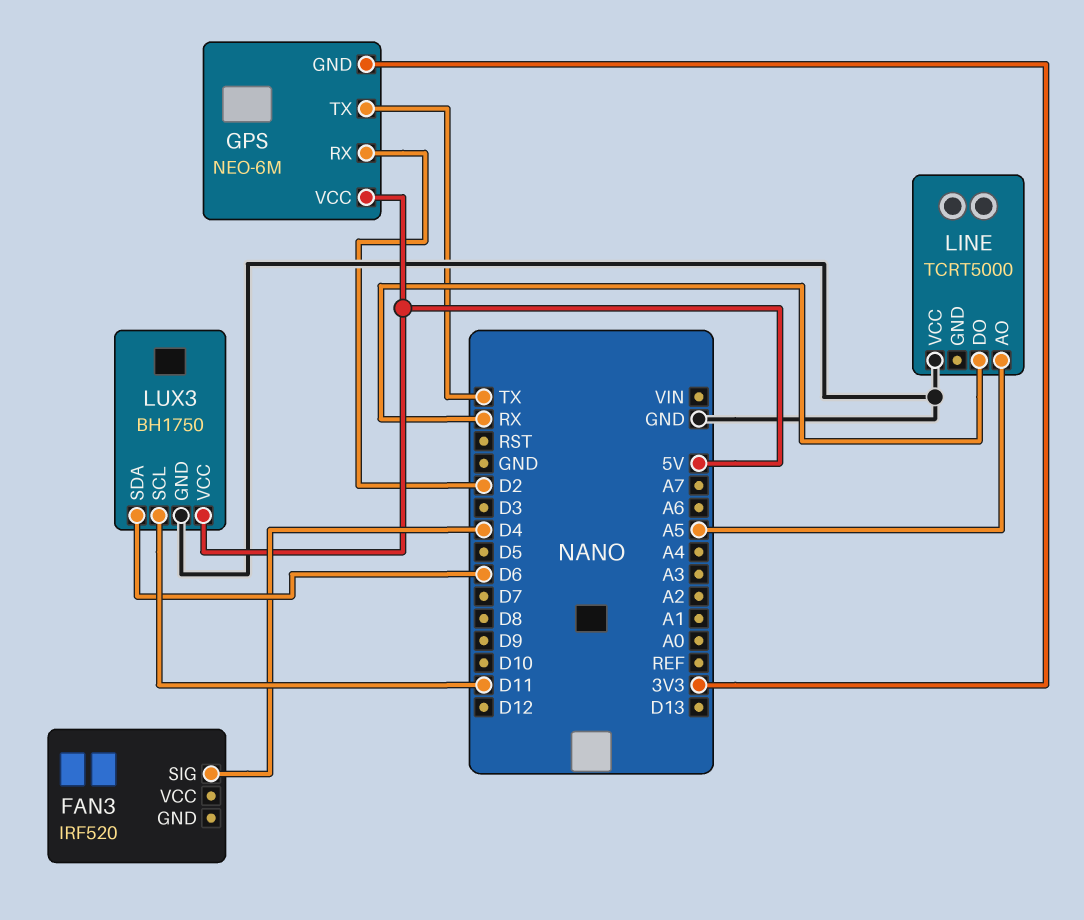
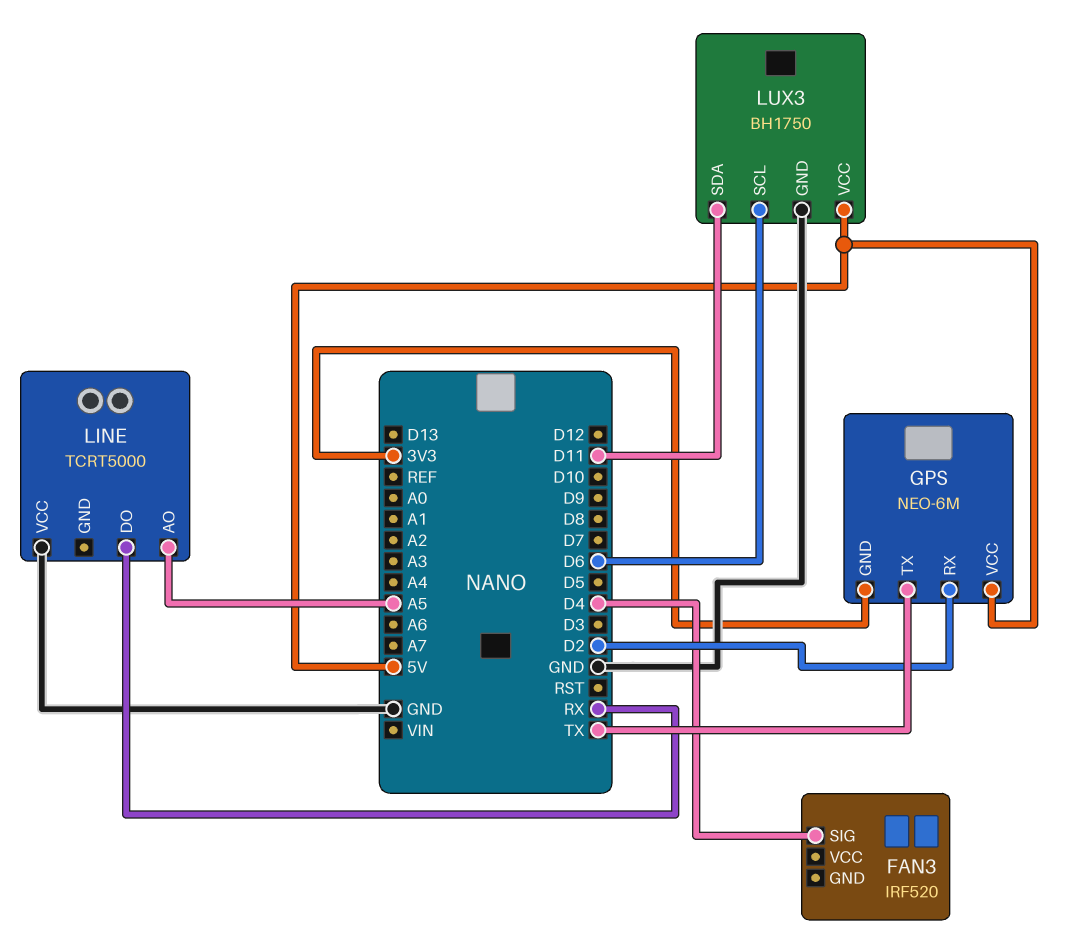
LUX3 pin SCL: D11 -> D6
LUX3 pin SDA: D6 -> D11

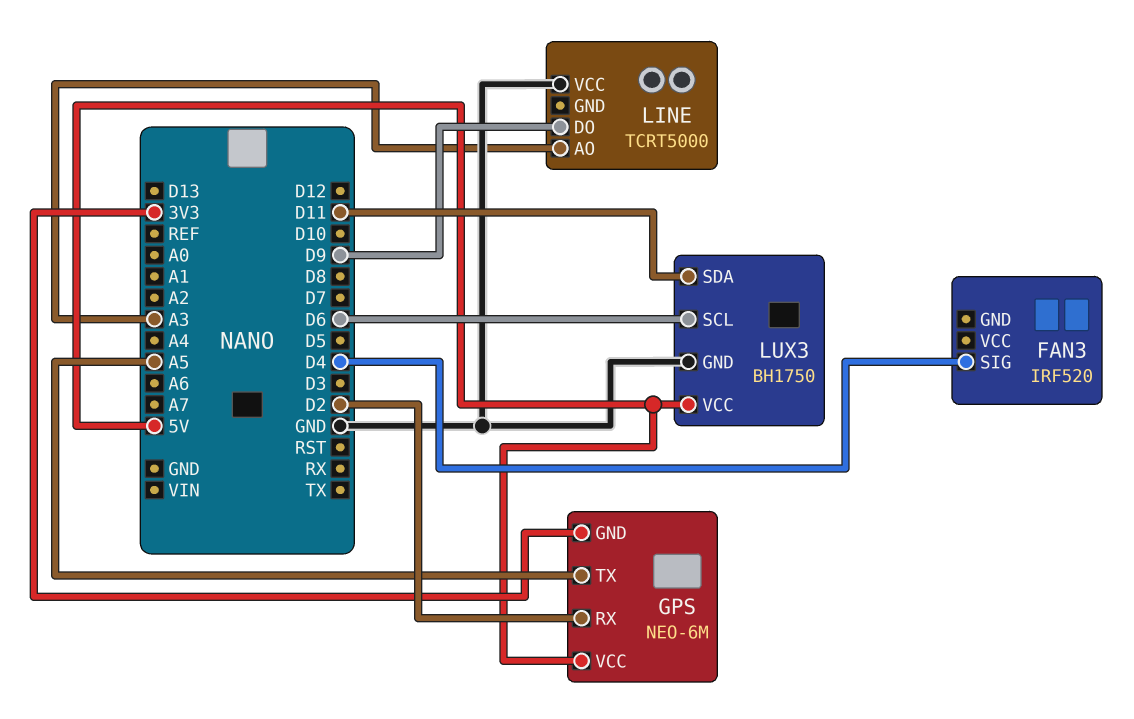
GPS pin TX: TX -> A5
LINE pin AO: A5 -> A3
LINE pin DO: RX -> D9

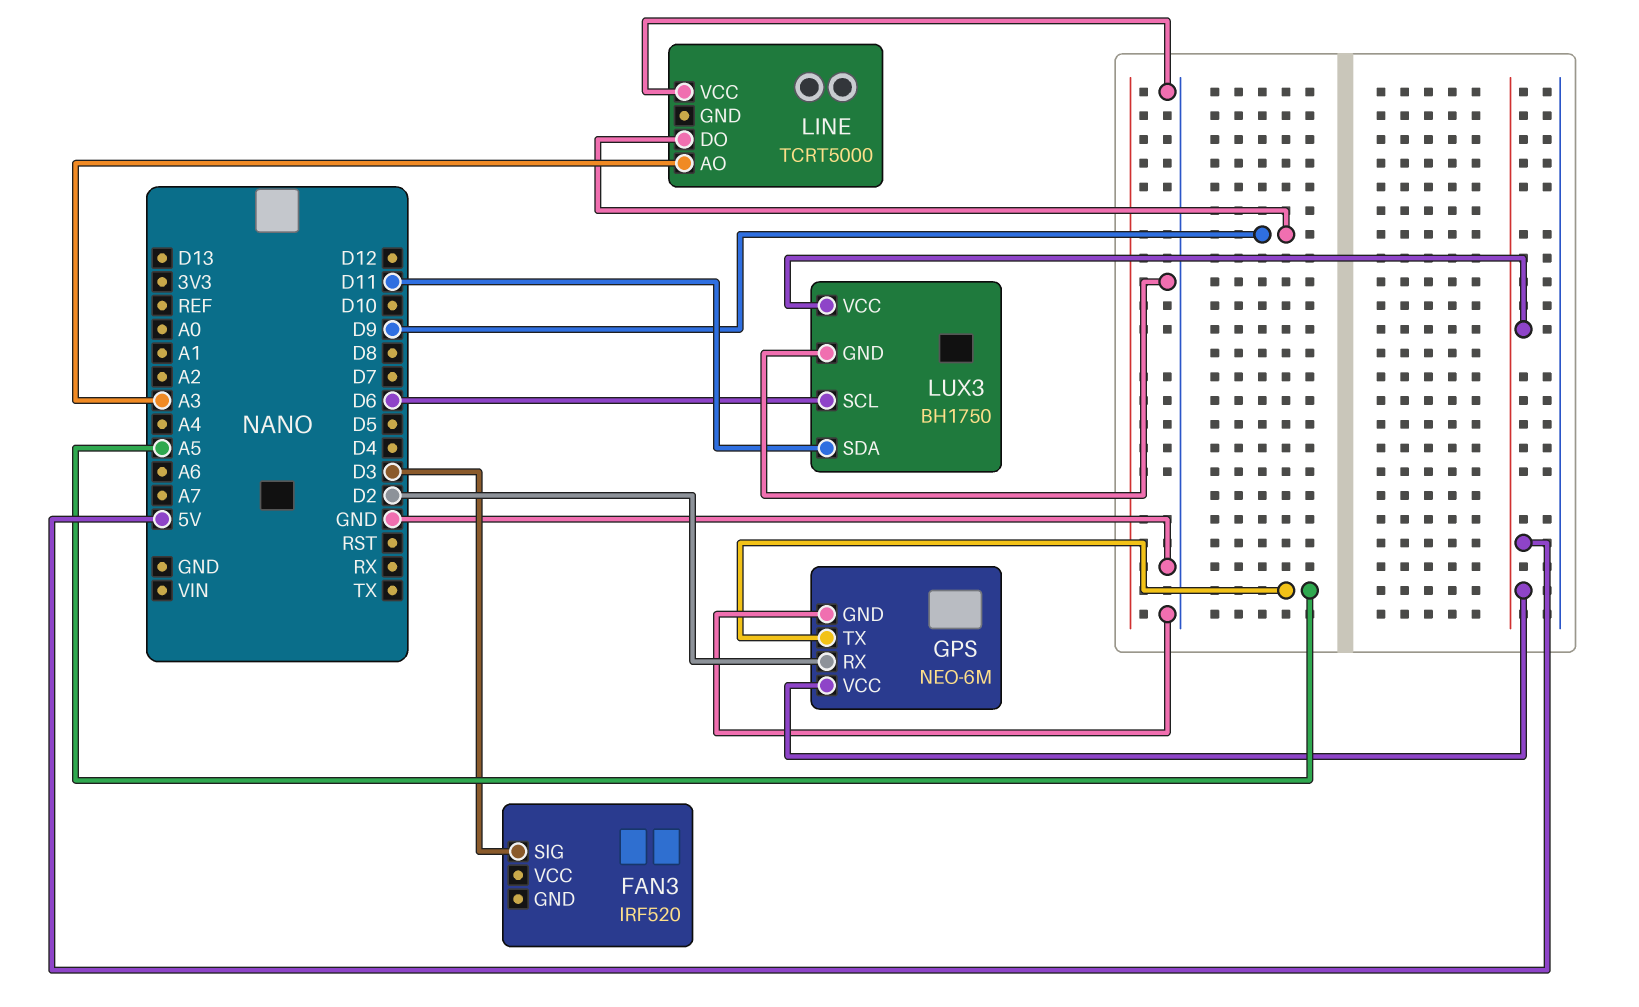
FAN3 pin SIG: D4 -> D3
GPS pin GND: 3V3 -> GND

